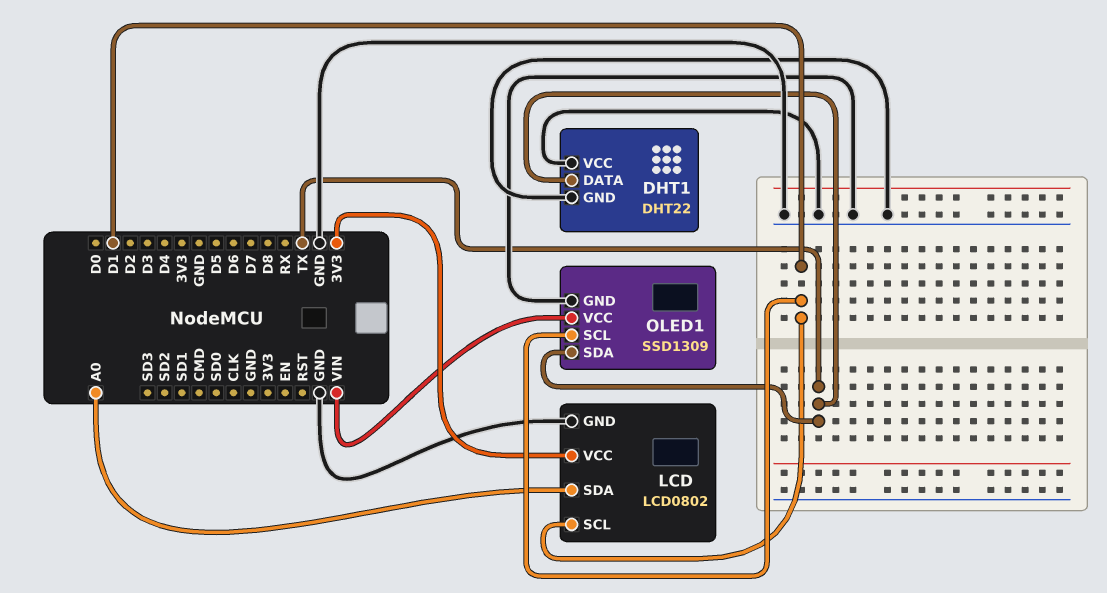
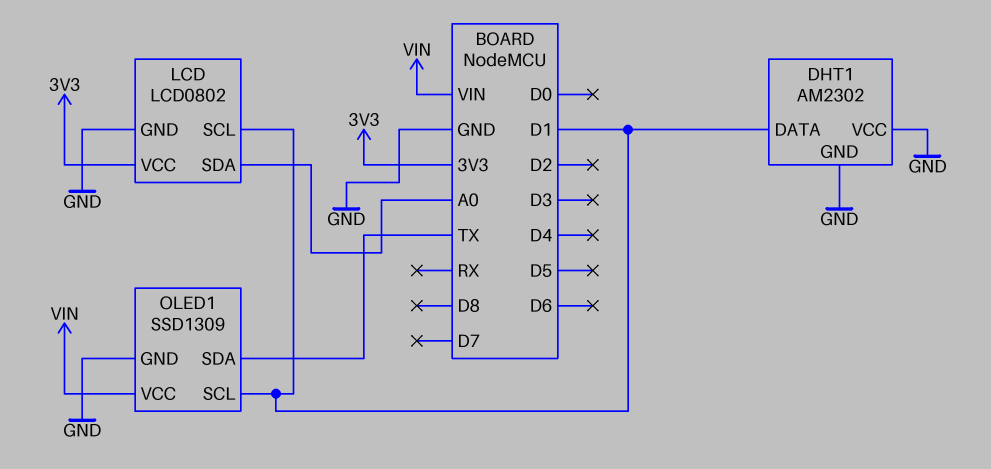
DHT1: DHT22 -> AM2302
DHT1 pin DATA: TX -> D1

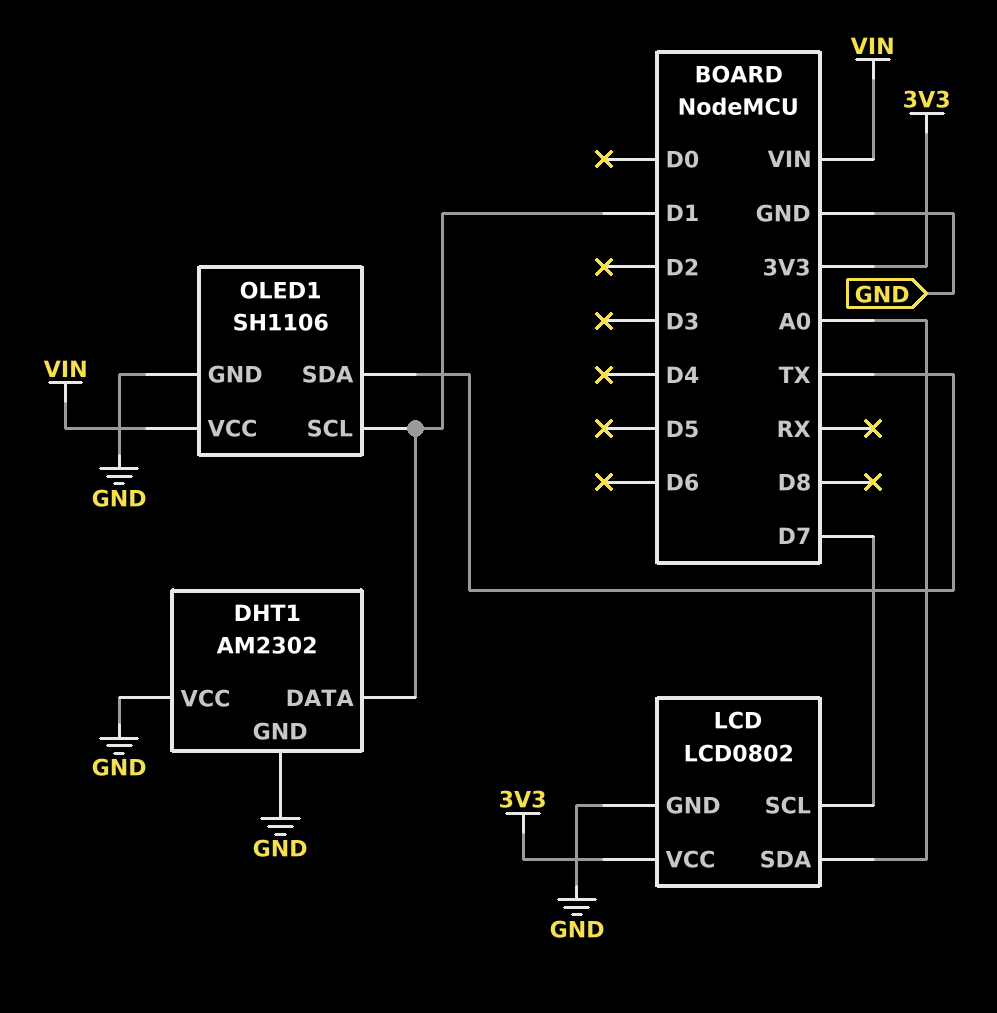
LCD pin SCL: D1 -> D7
OLED1: SSD1309 -> SH1106

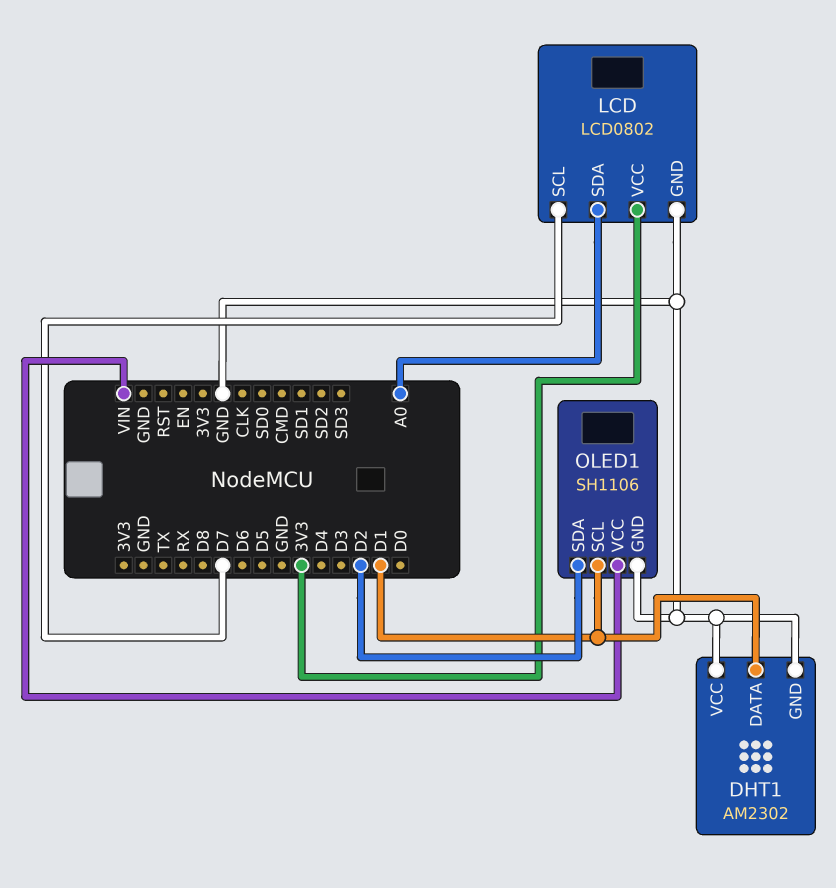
OLED1 pin SDA: TX -> D2

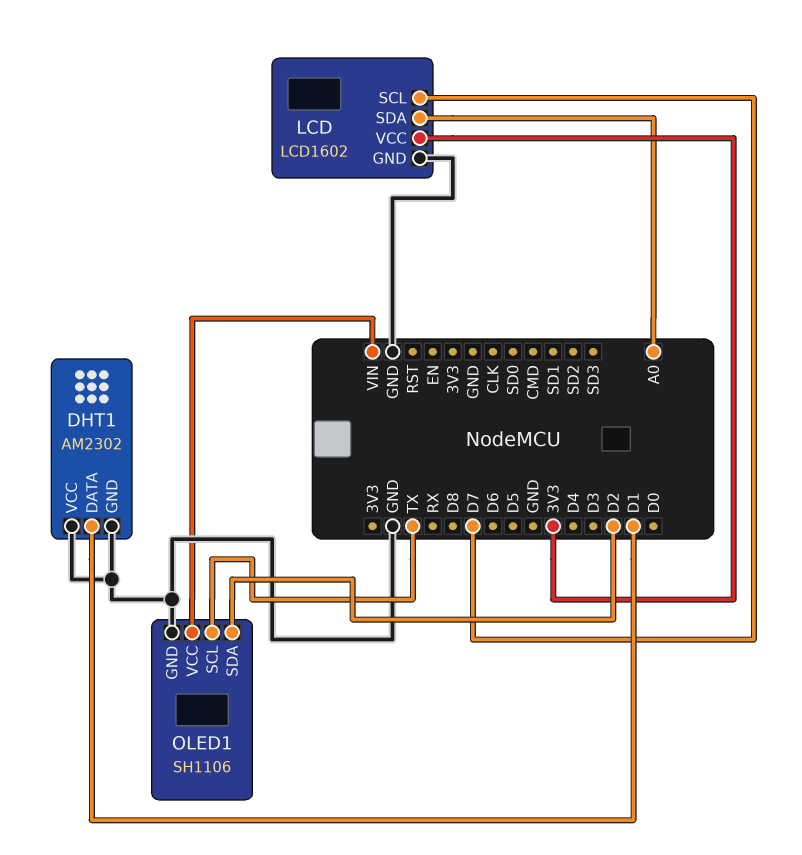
LCD: LCD0802 -> LCD1602
OLED1 pin SCL: D1 -> TX

